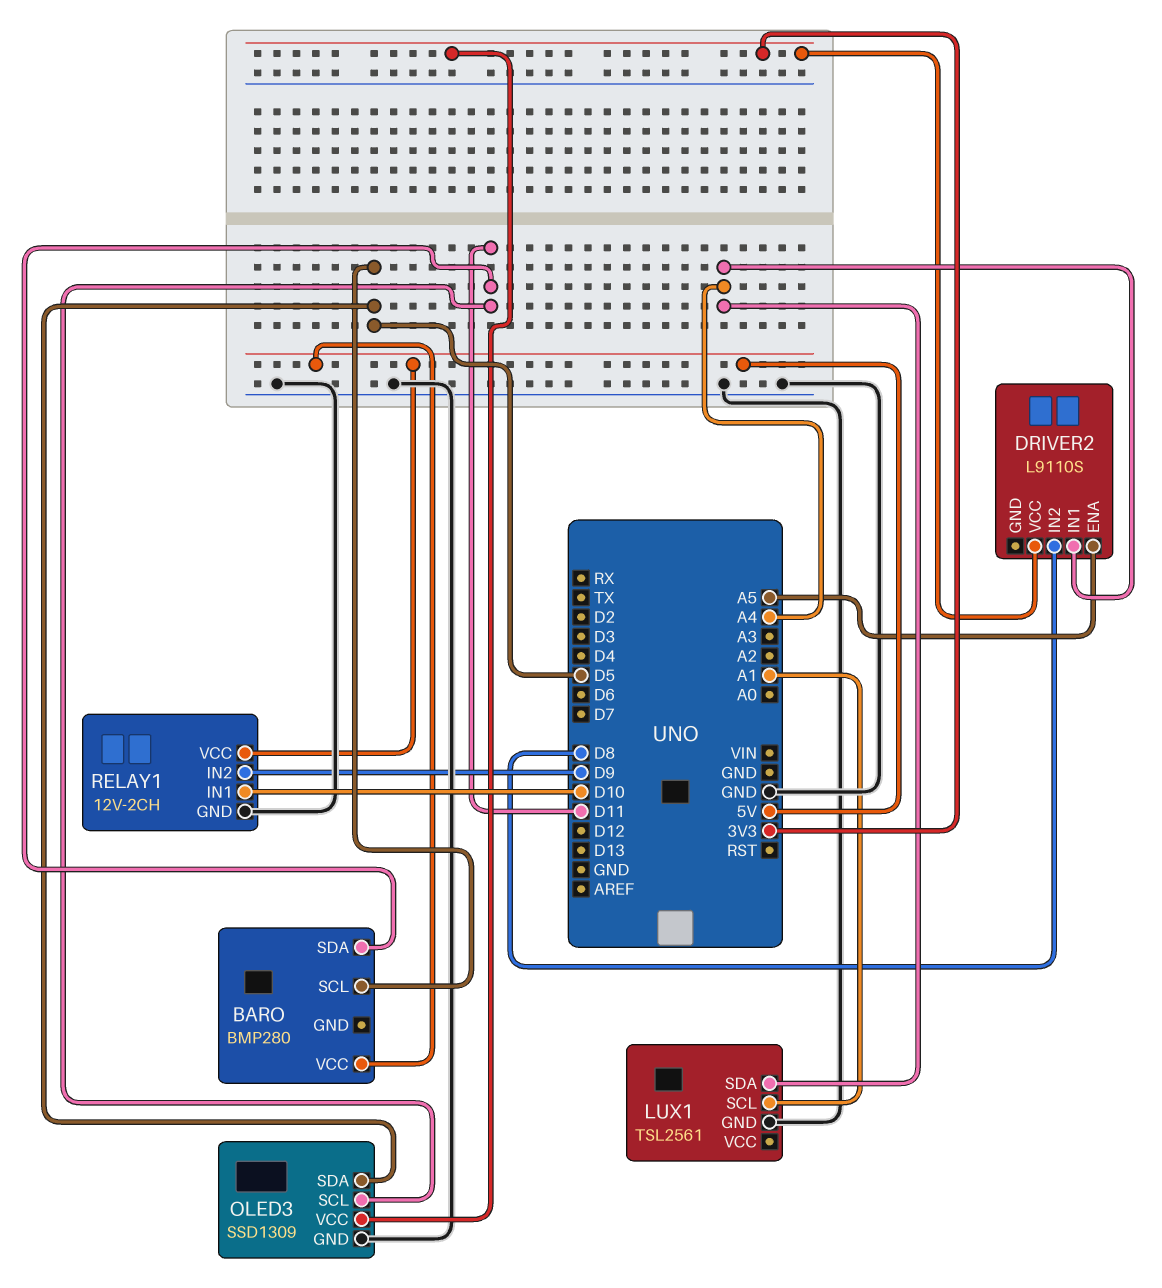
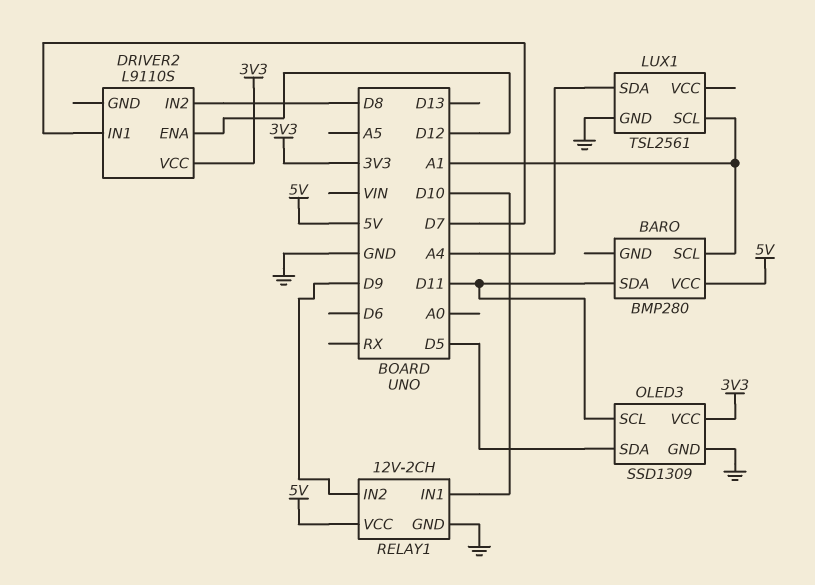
BARO pin SCL: D5 -> A1
DRIVER2 pin ENA: A5 -> D12
DRIVER2 pin IN1: A4 -> D7

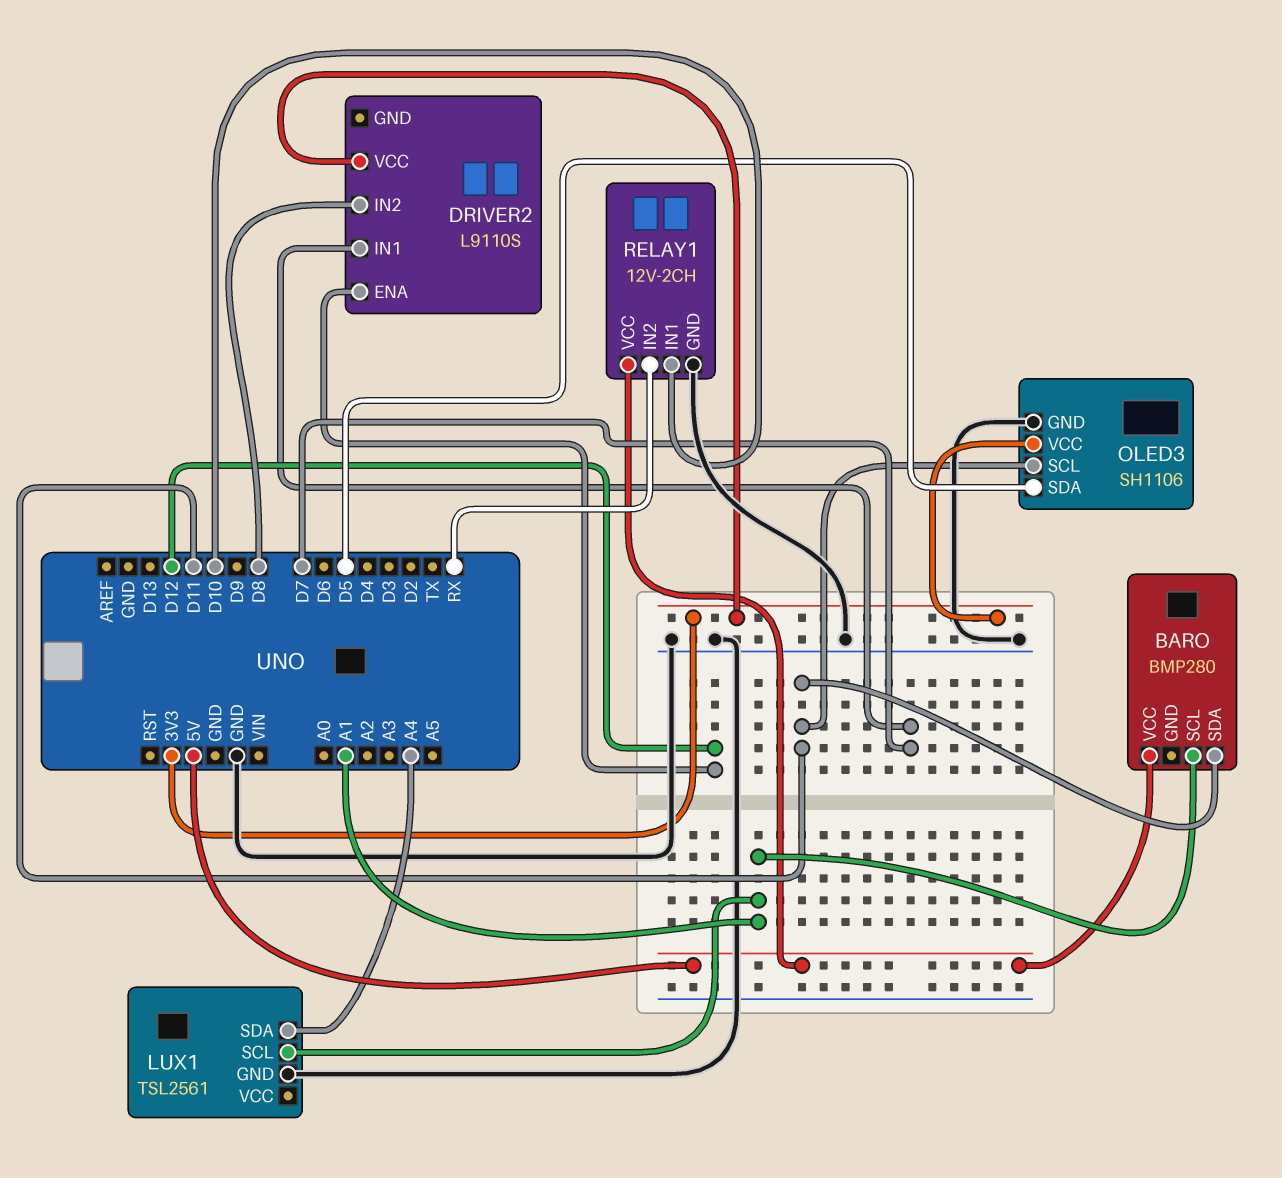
OLED3: SSD1309 -> SH1106
RELAY1 pin IN2: D9 -> RX

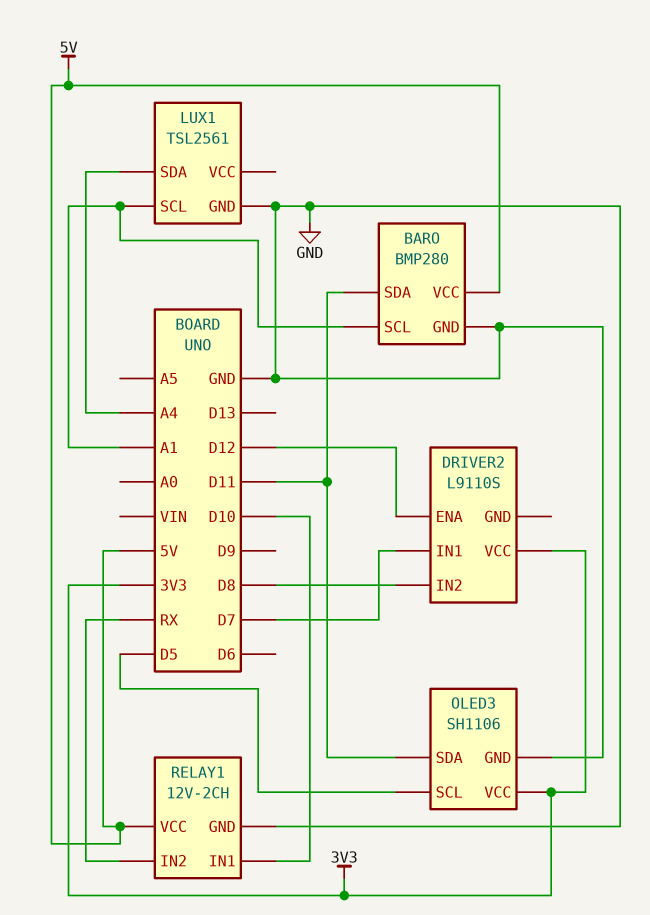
BARO pin GND: none -> GND
OLED3 pin SCL: D11 -> D5
OLED3 pin SDA: D5 -> D11

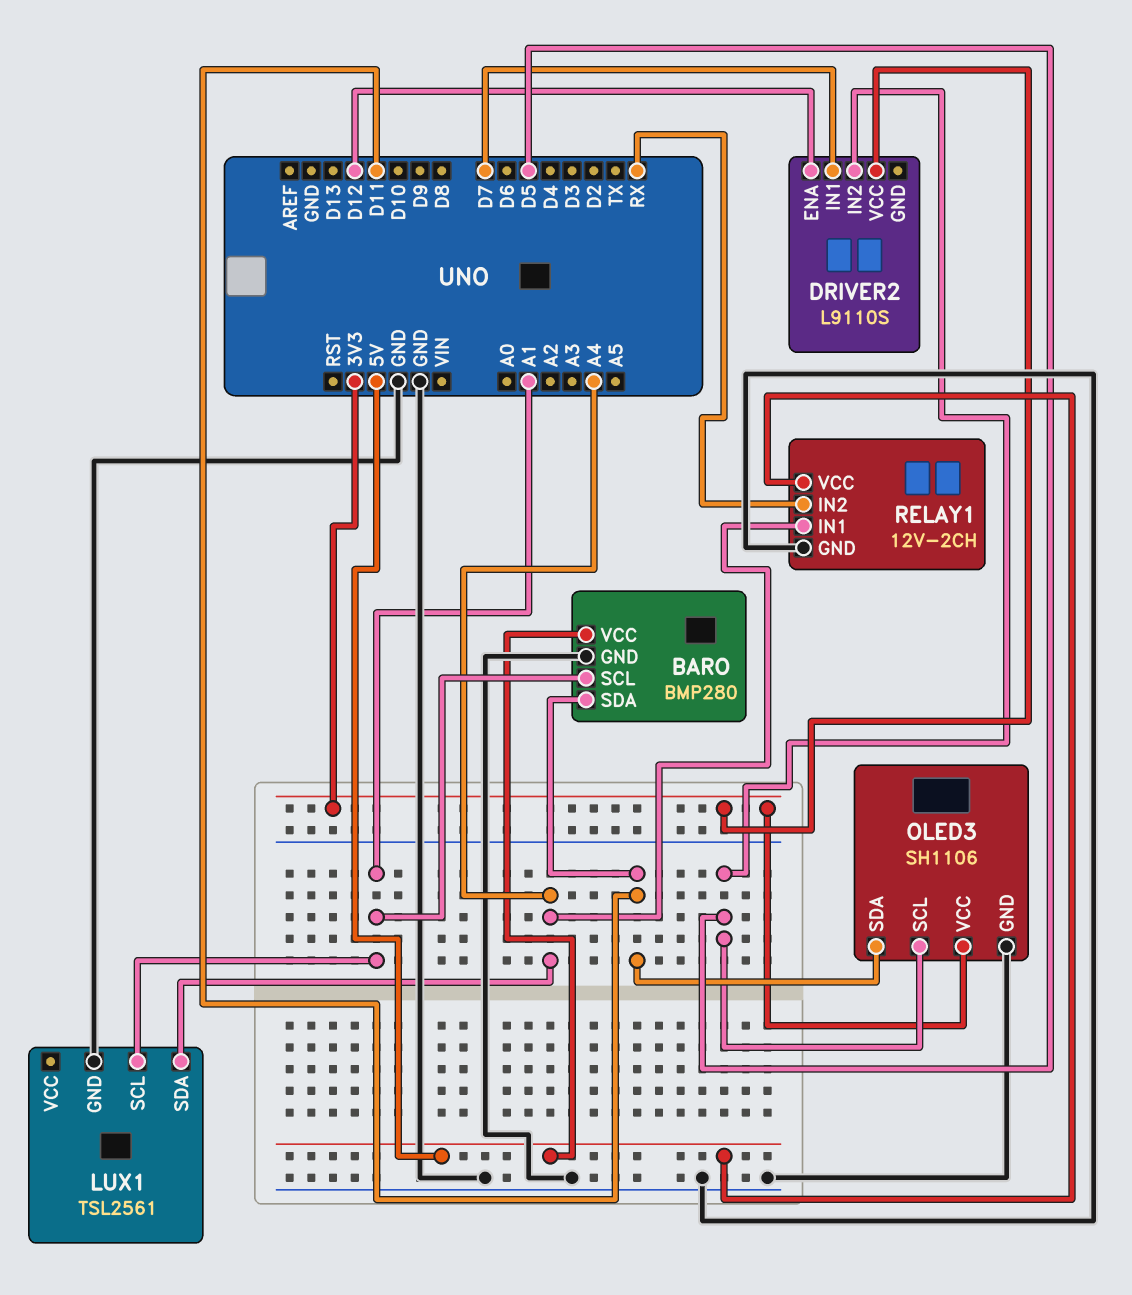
DRIVER2 pin IN2: D8 -> D5
RELAY1 pin IN1: D10 -> A4

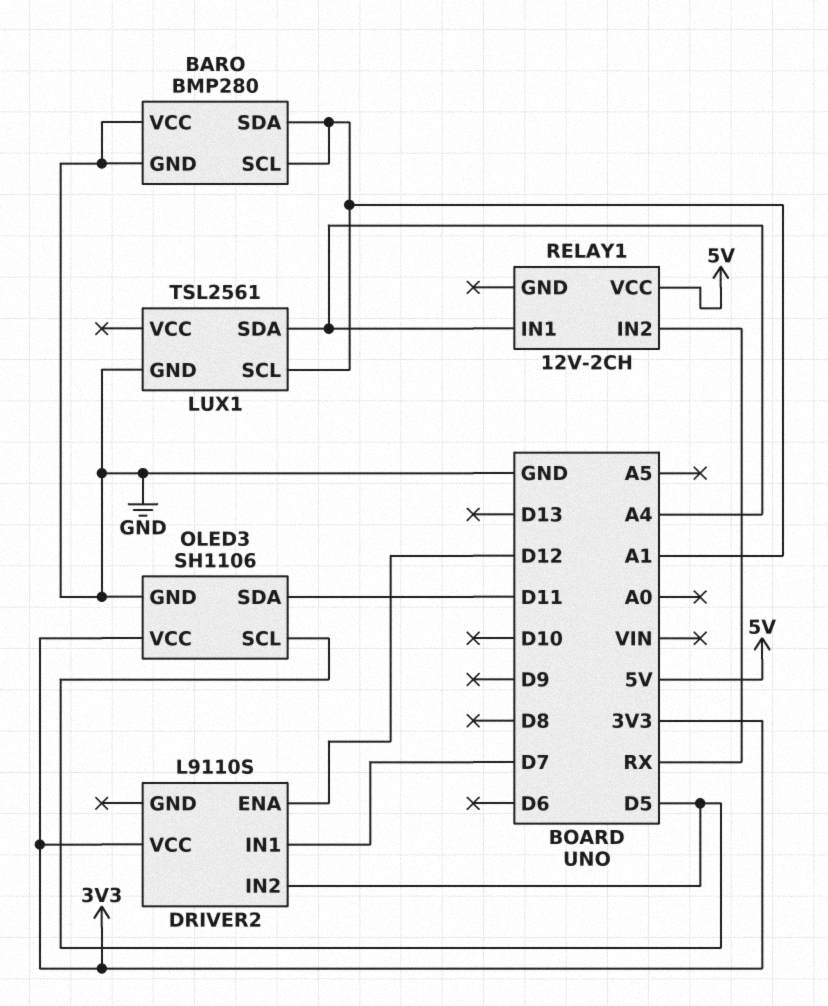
BARO pin SDA: D11 -> A1
BARO pin VCC: 5V -> GND
RELAY1 pin GND: GND -> none

